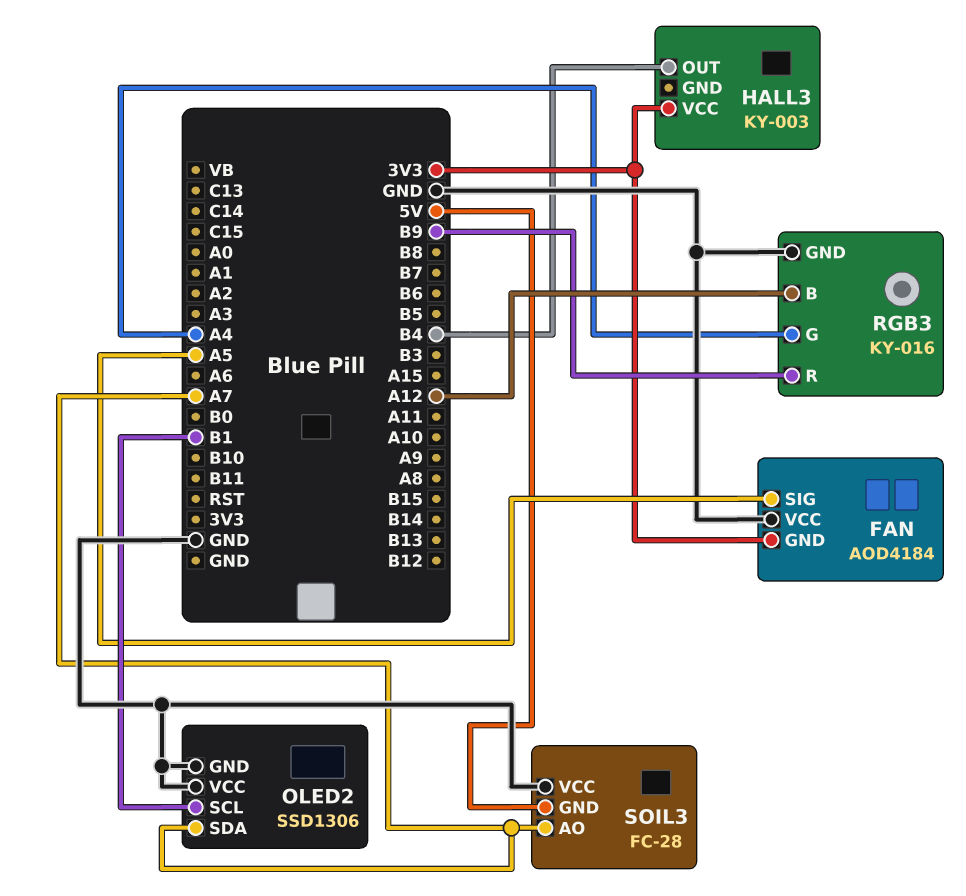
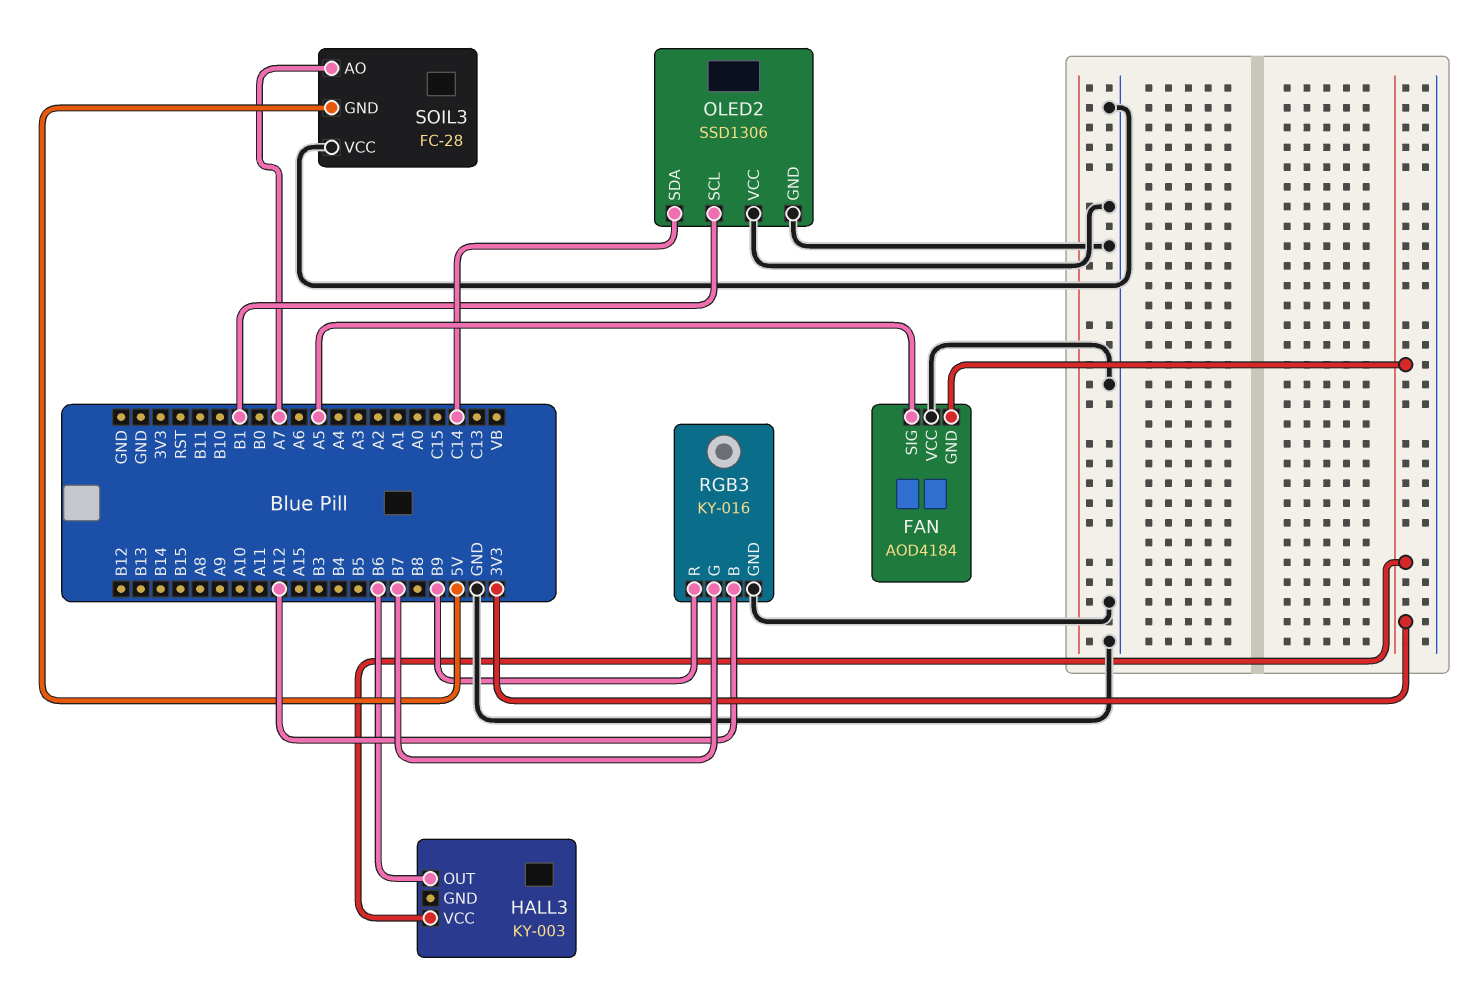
HALL3 pin OUT: B4 -> B6
OLED2 pin SDA: A7 -> C14
RGB3 pin G: A4 -> B7

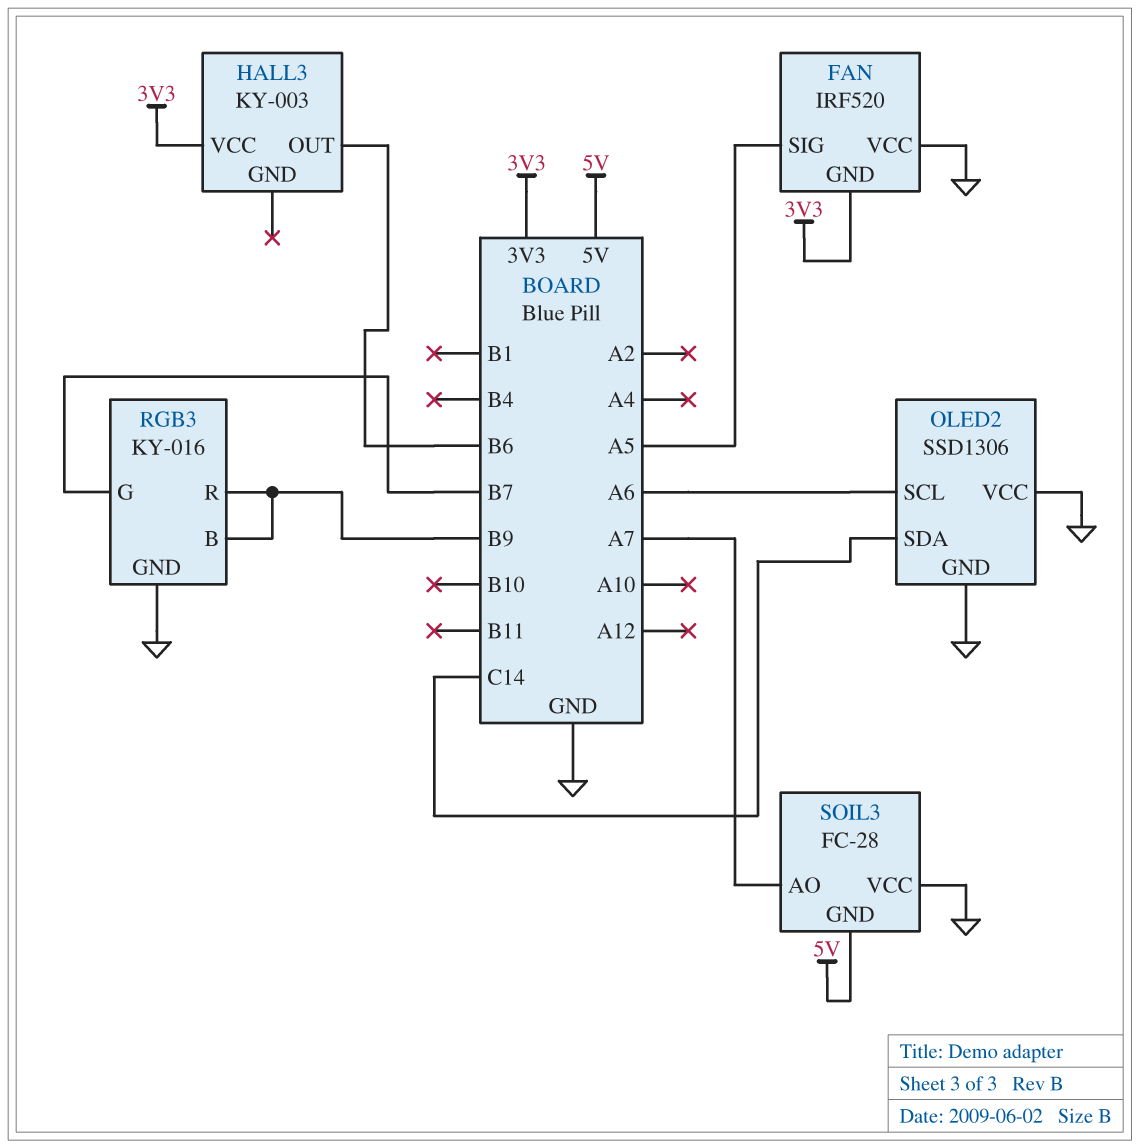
FAN: AOD4184 -> IRF520
OLED2 pin SCL: B1 -> A6
RGB3 pin B: A12 -> B9

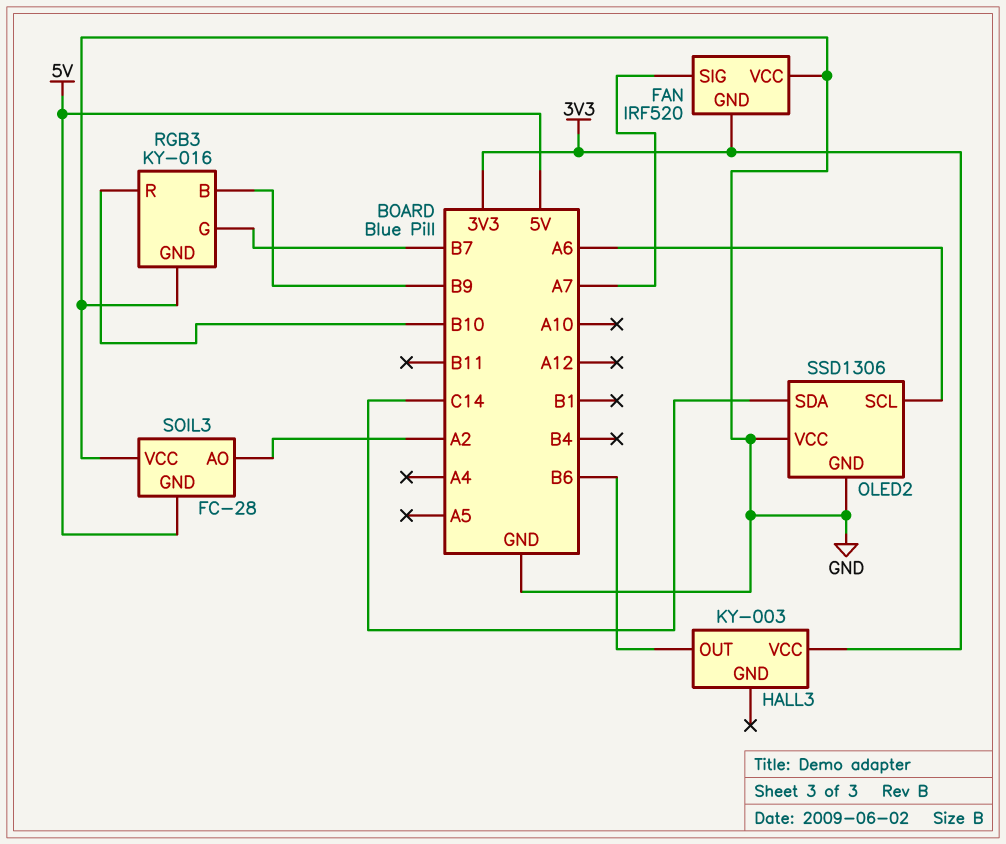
FAN pin SIG: A5 -> A7
RGB3 pin R: B9 -> B10
SOIL3 pin AO: A7 -> A2

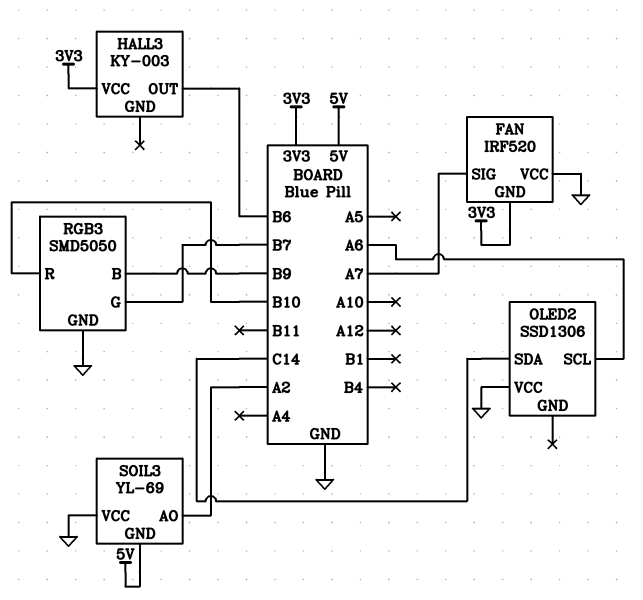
OLED2 pin GND: GND -> none
RGB3: KY-016 -> SMD5050
SOIL3: FC-28 -> YL-69

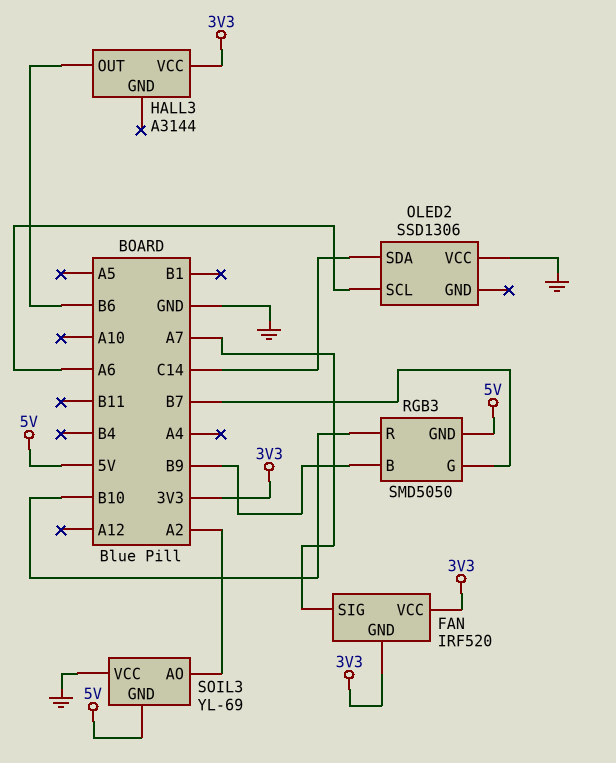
FAN pin VCC: GND -> 3V3
HALL3: KY-003 -> A3144
RGB3 pin GND: GND -> 5V

